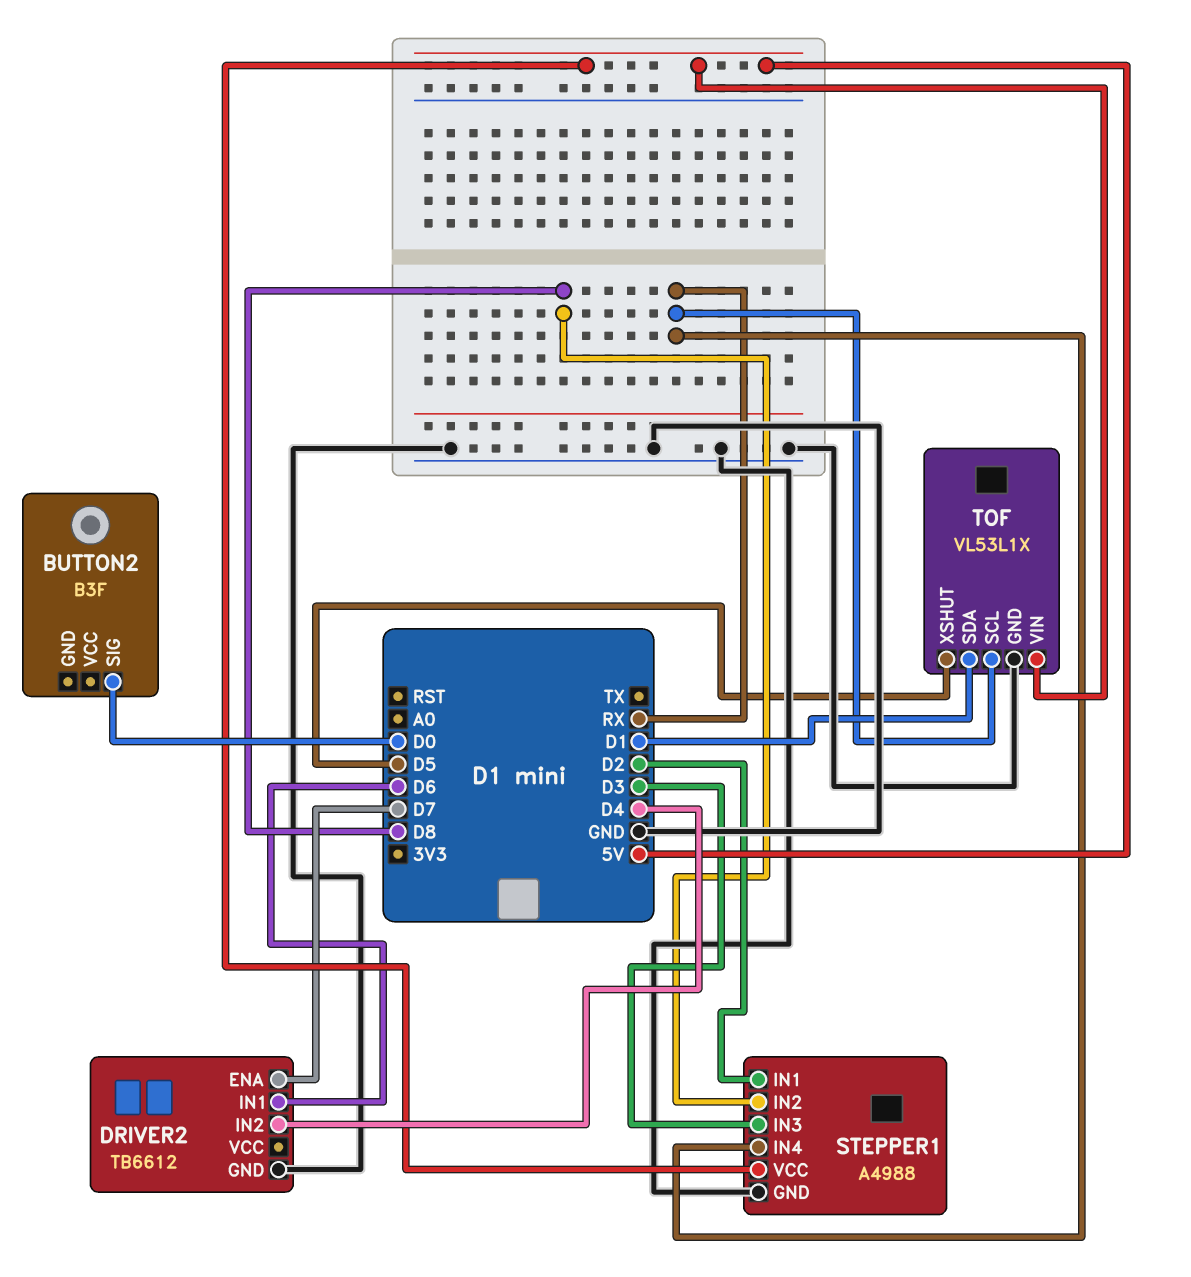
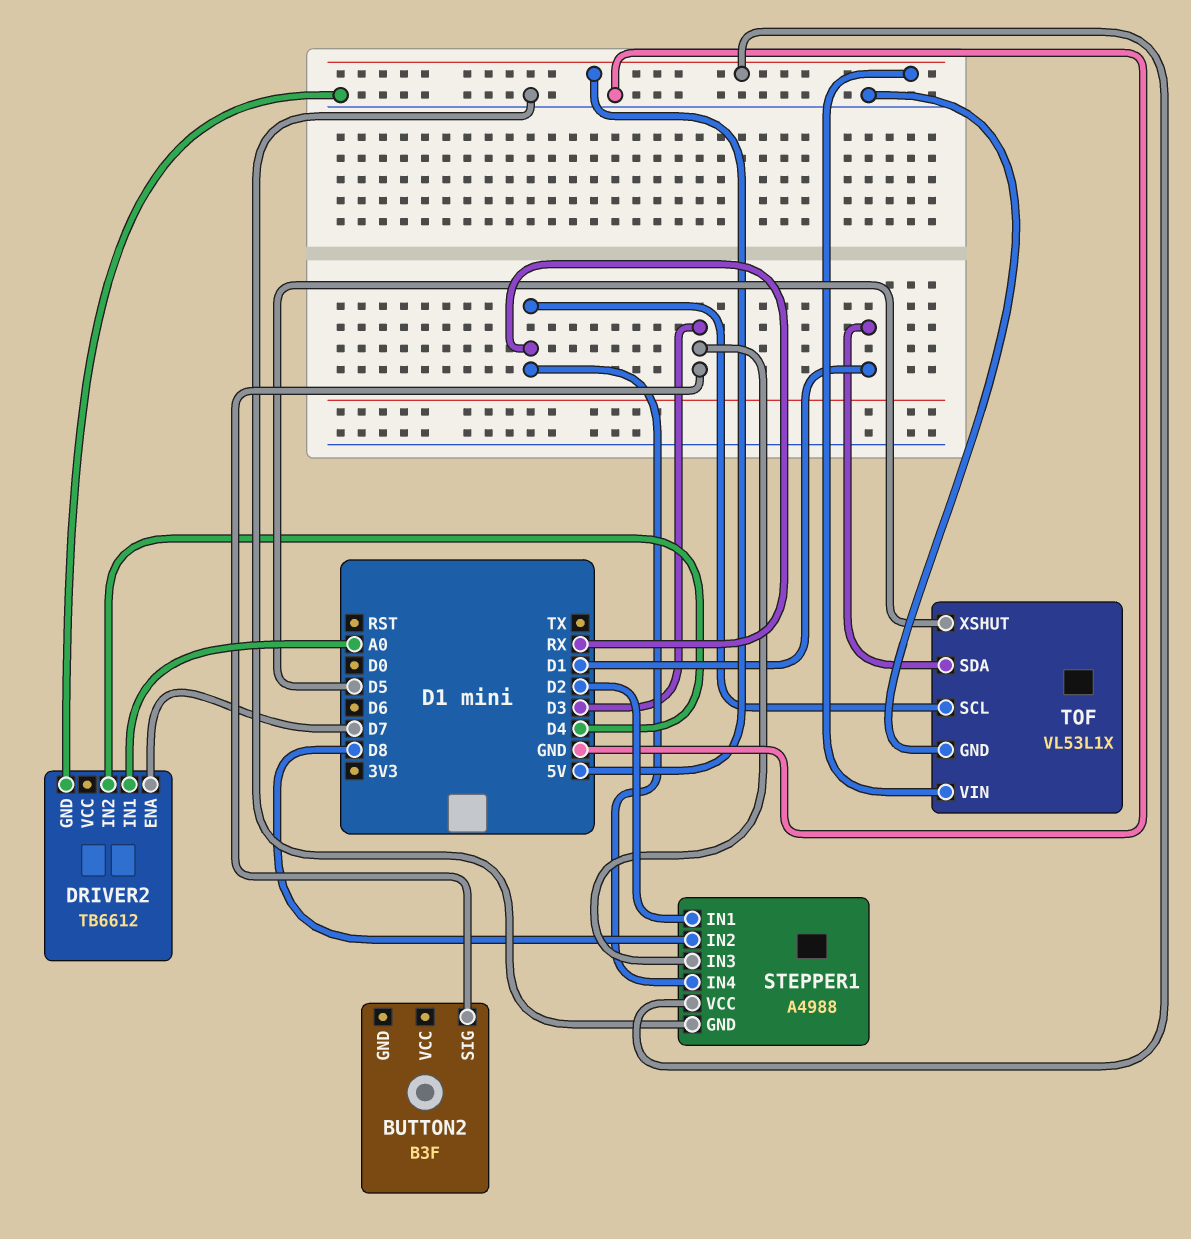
BUTTON2 pin SIG: D0 -> D3
DRIVER2 pin IN1: D6 -> A0

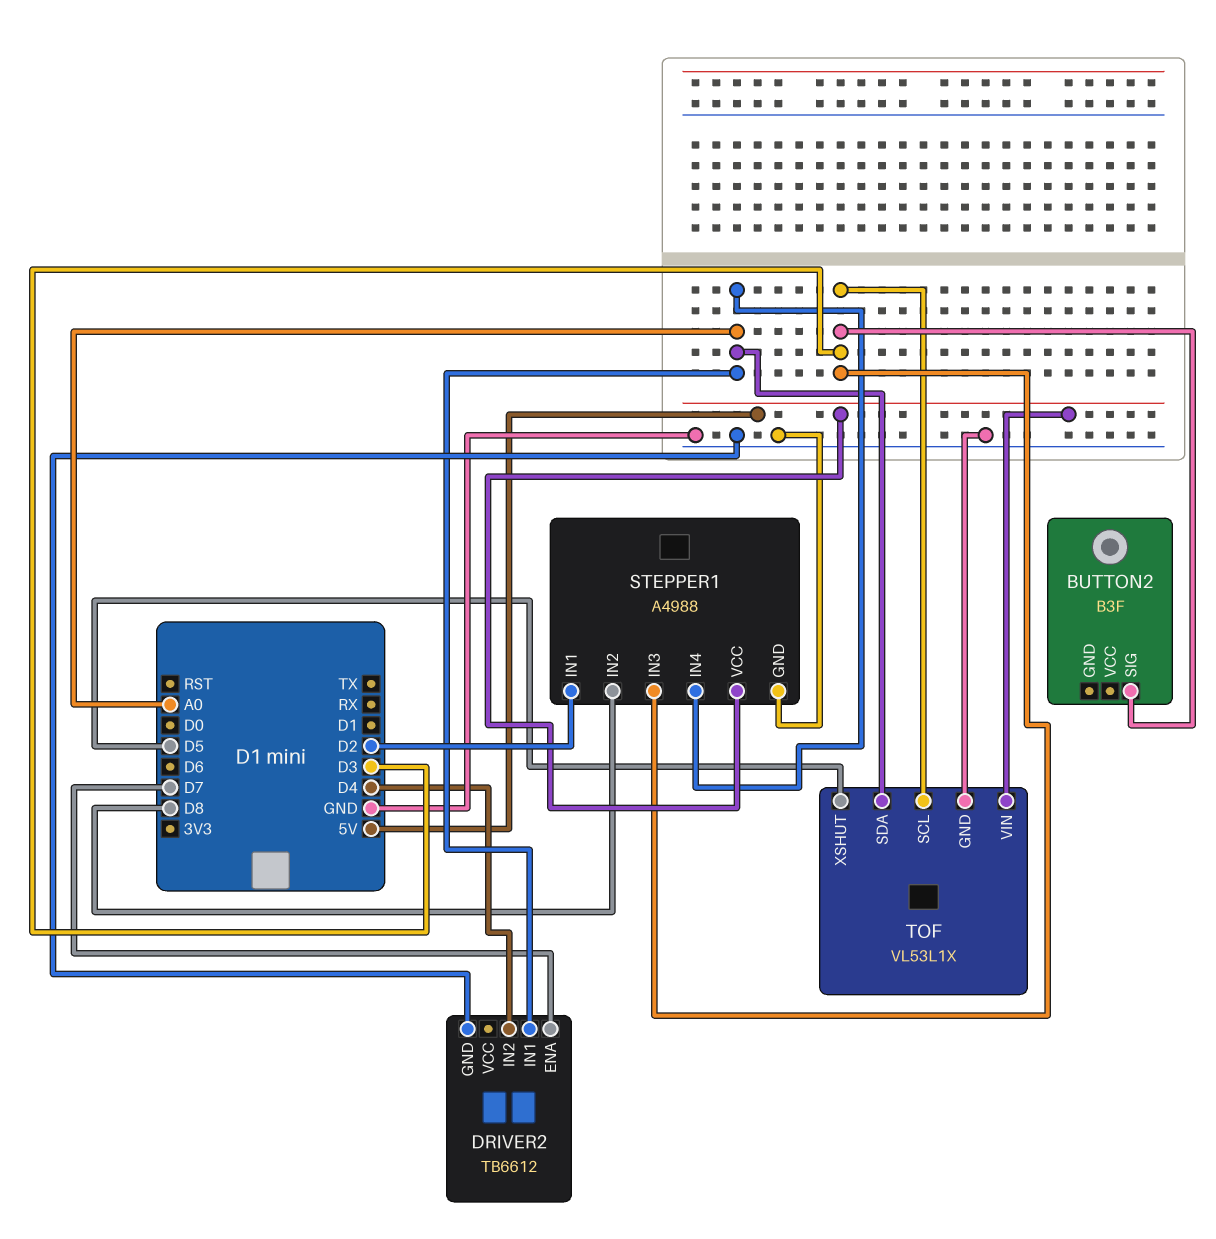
STEPPER1 pin IN4: RX -> A0
TOF pin SCL: RX -> D3
TOF pin SDA: D1 -> A0

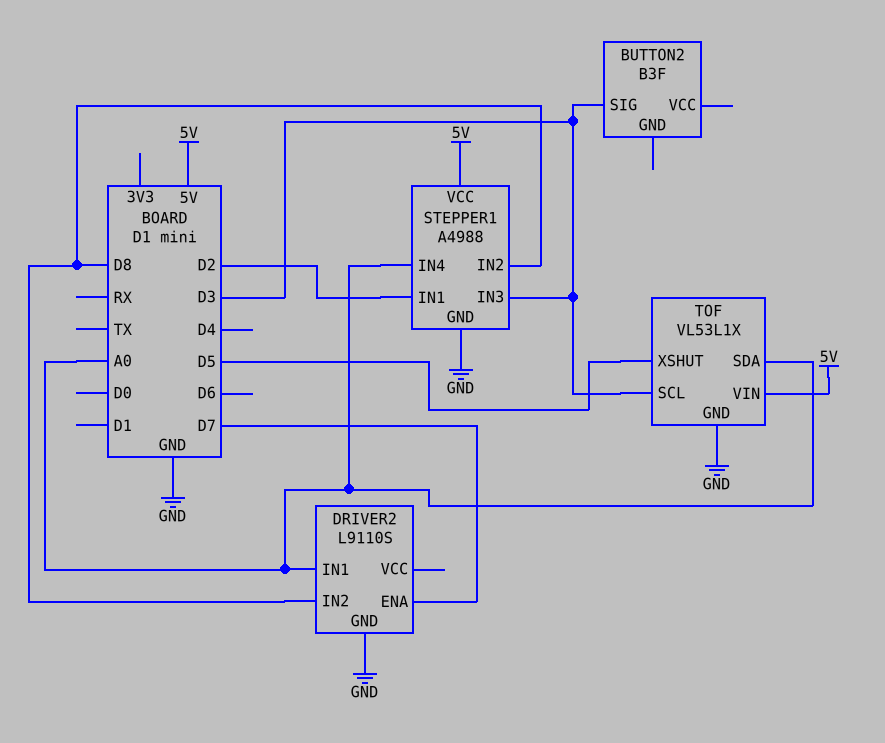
DRIVER2: TB6612 -> L9110S
DRIVER2 pin IN2: D4 -> D8

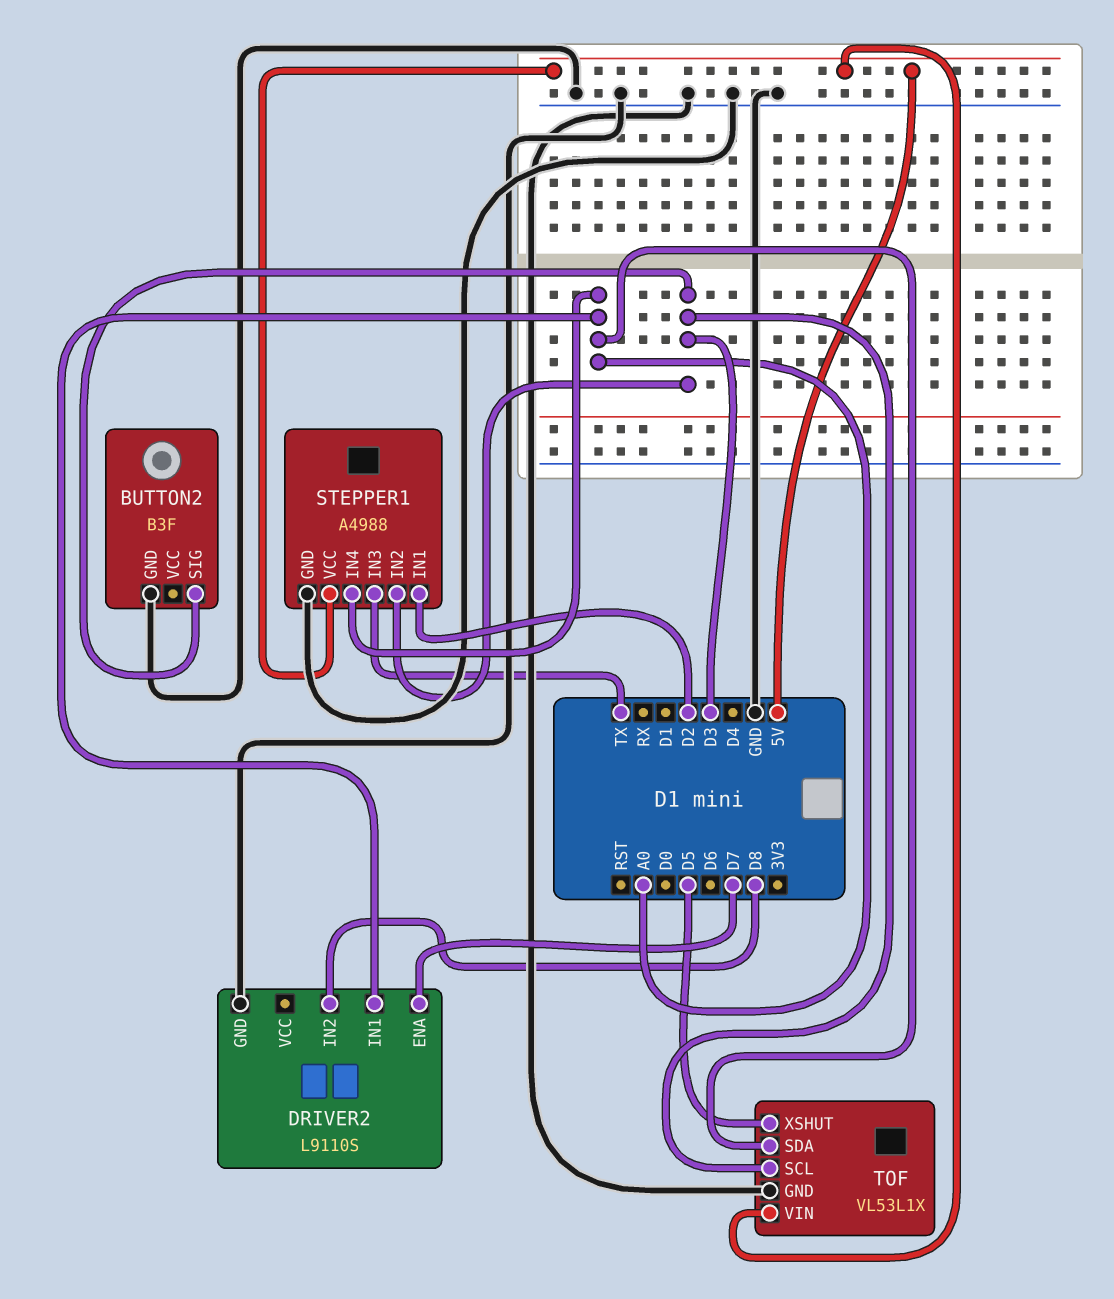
BUTTON2 pin GND: none -> GND
STEPPER1 pin IN2: D8 -> D3
STEPPER1 pin IN3: D3 -> TX

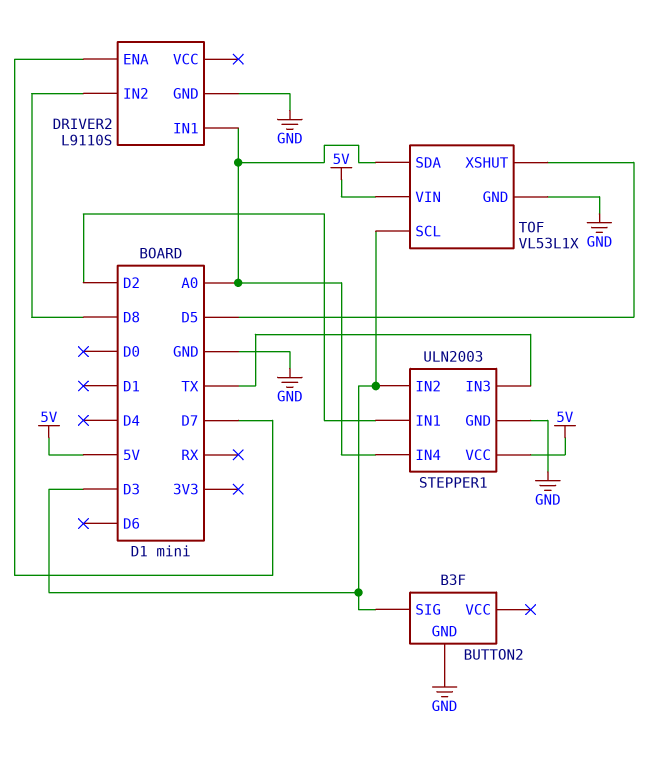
STEPPER1: A4988 -> ULN2003

